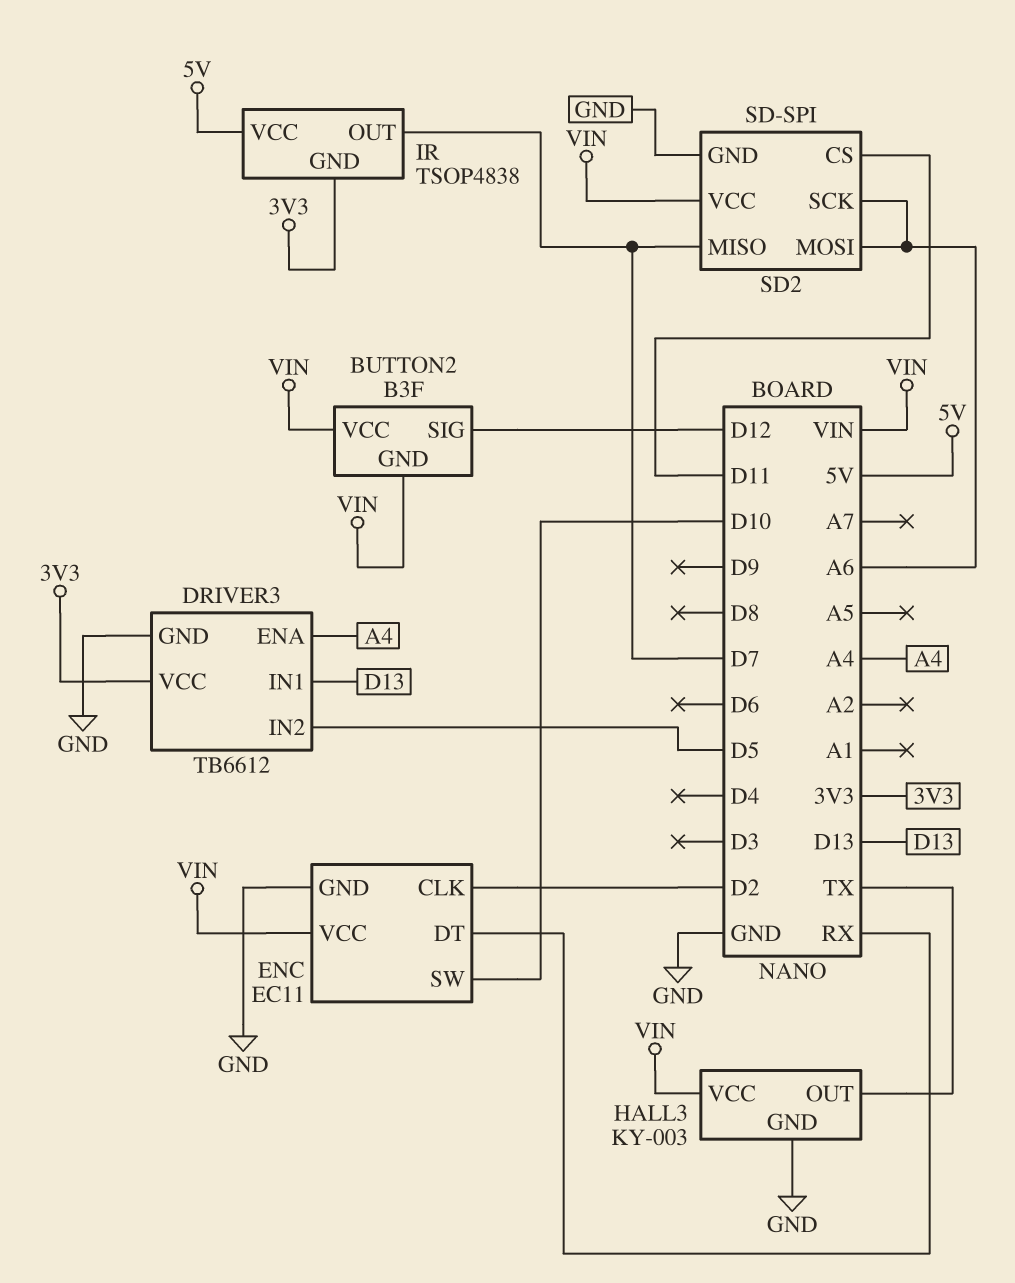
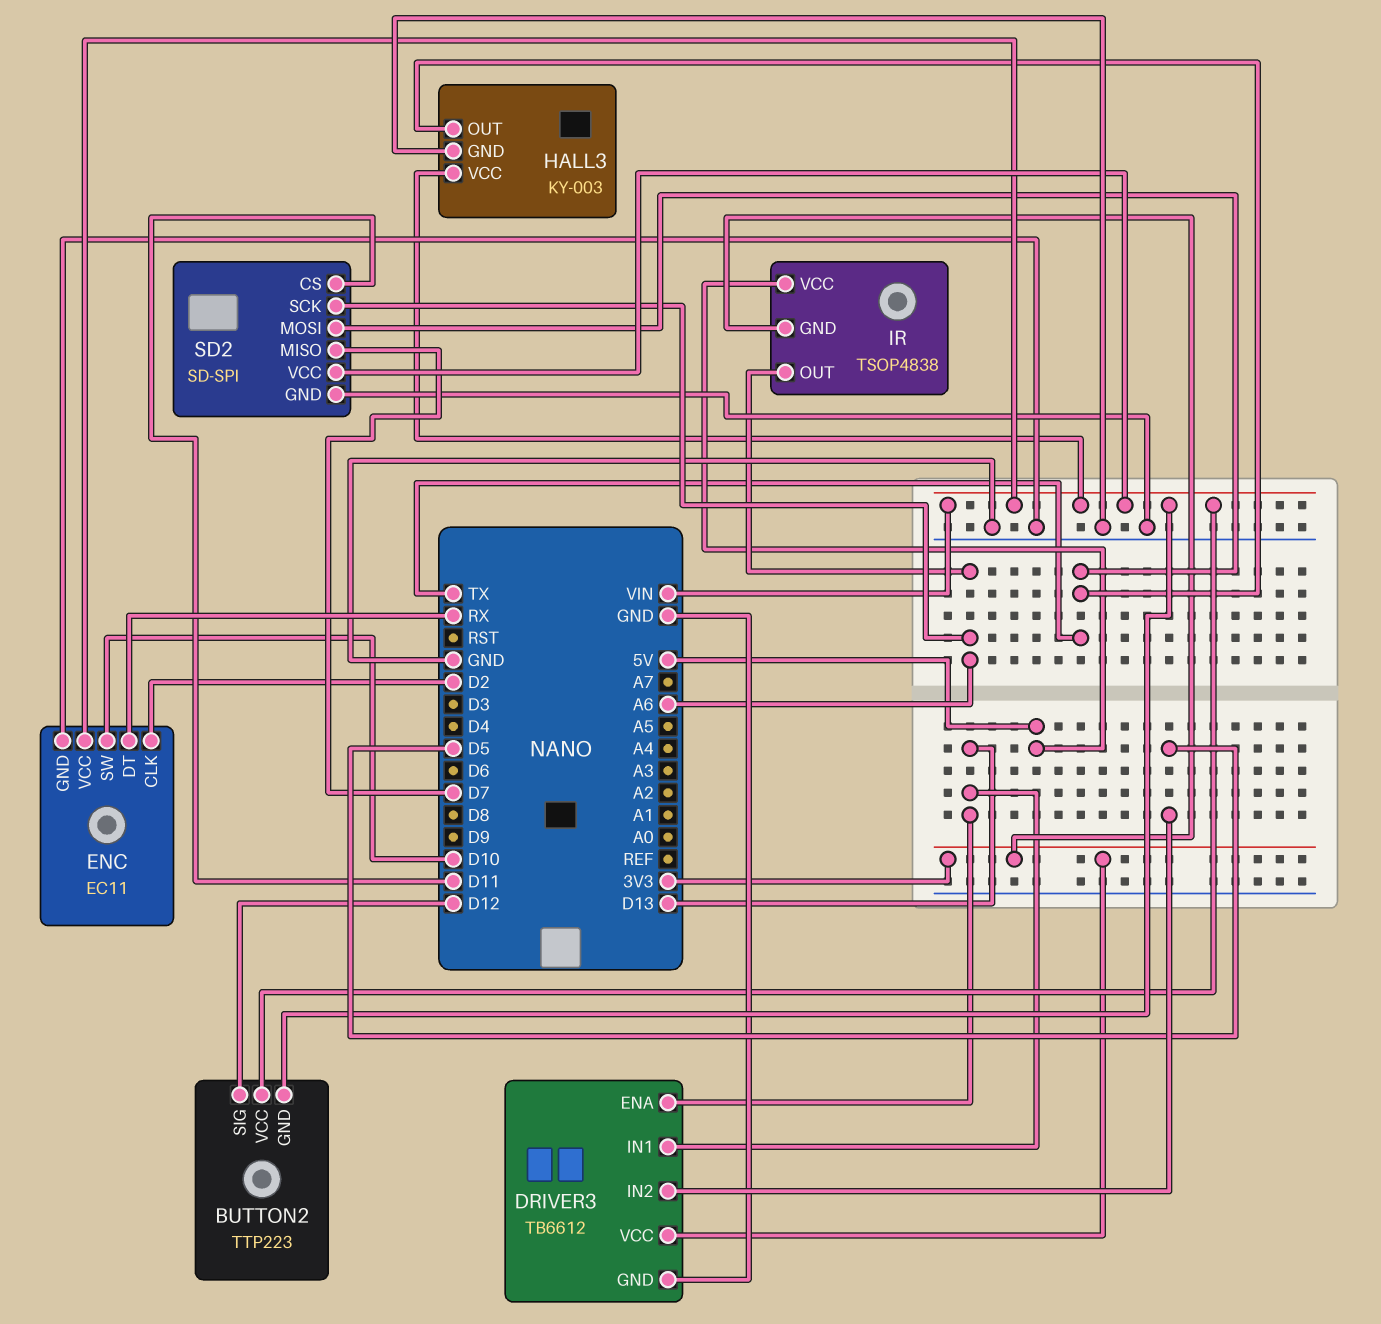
BUTTON2: B3F -> TTP223
DRIVER3 pin ENA: A4 -> D13
IR pin OUT: D7 -> A6
SD2 pin MOSI: A6 -> TX

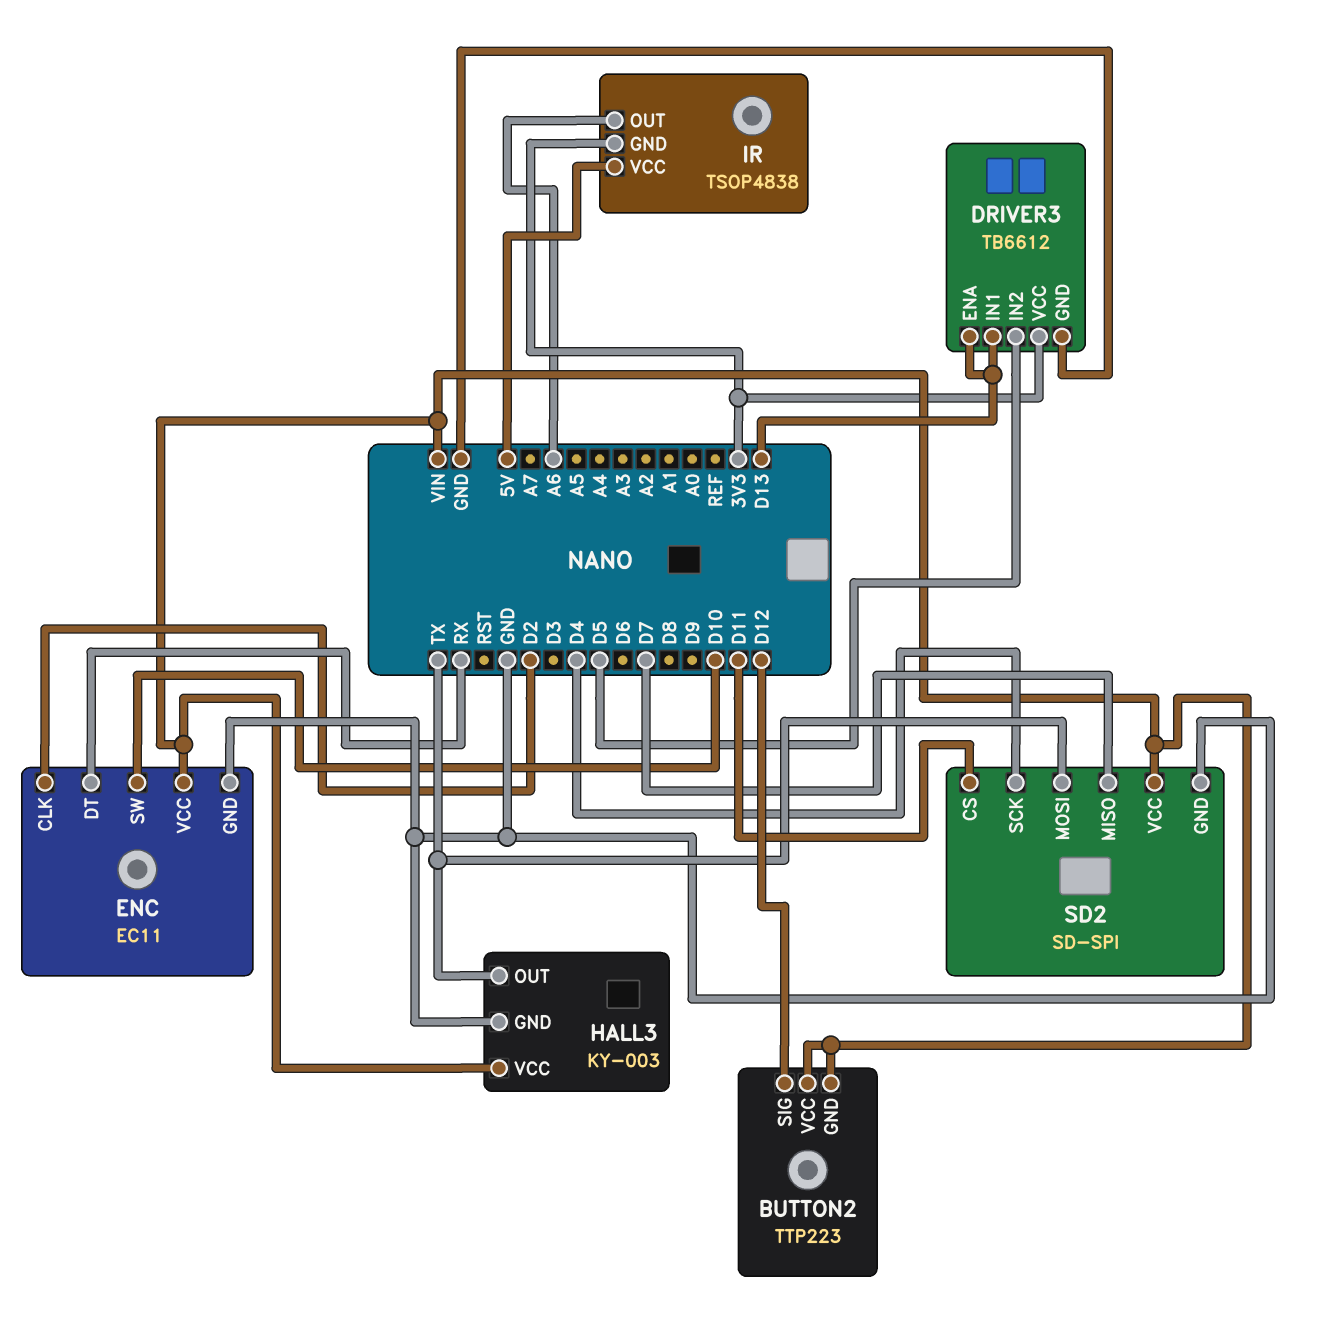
SD2 pin SCK: A6 -> D4

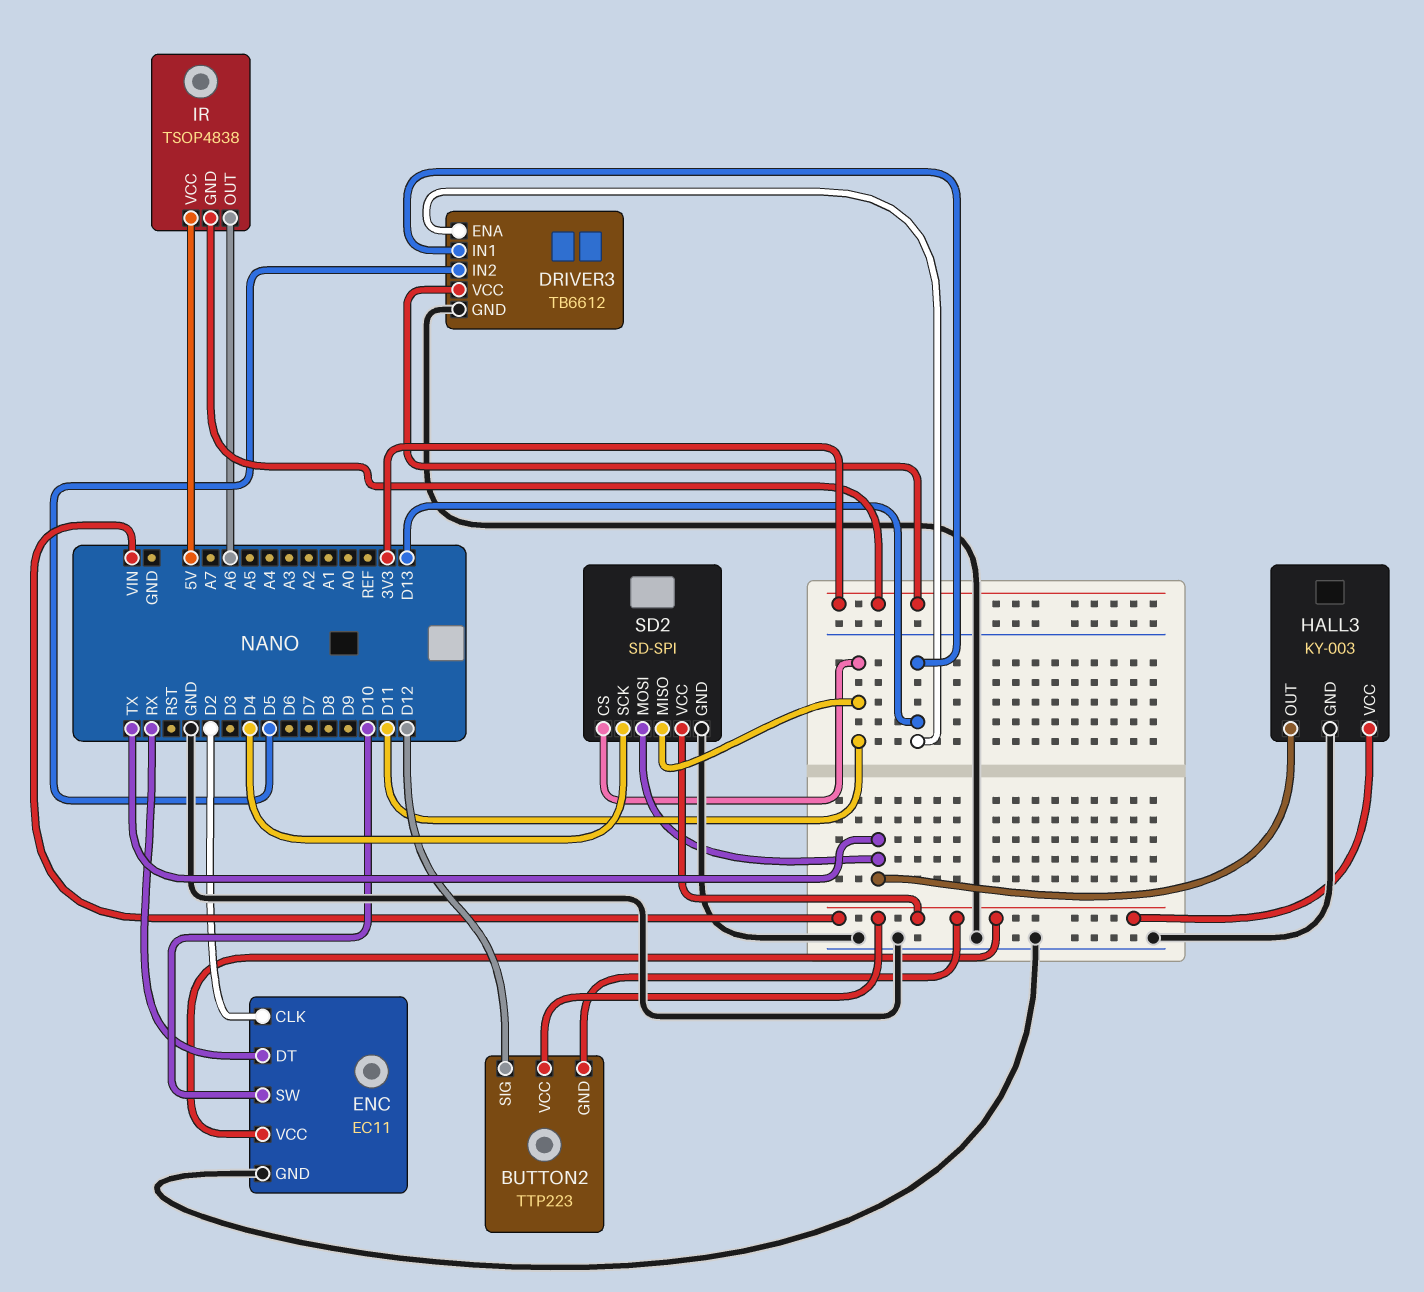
SD2 pin MISO: D7 -> D11

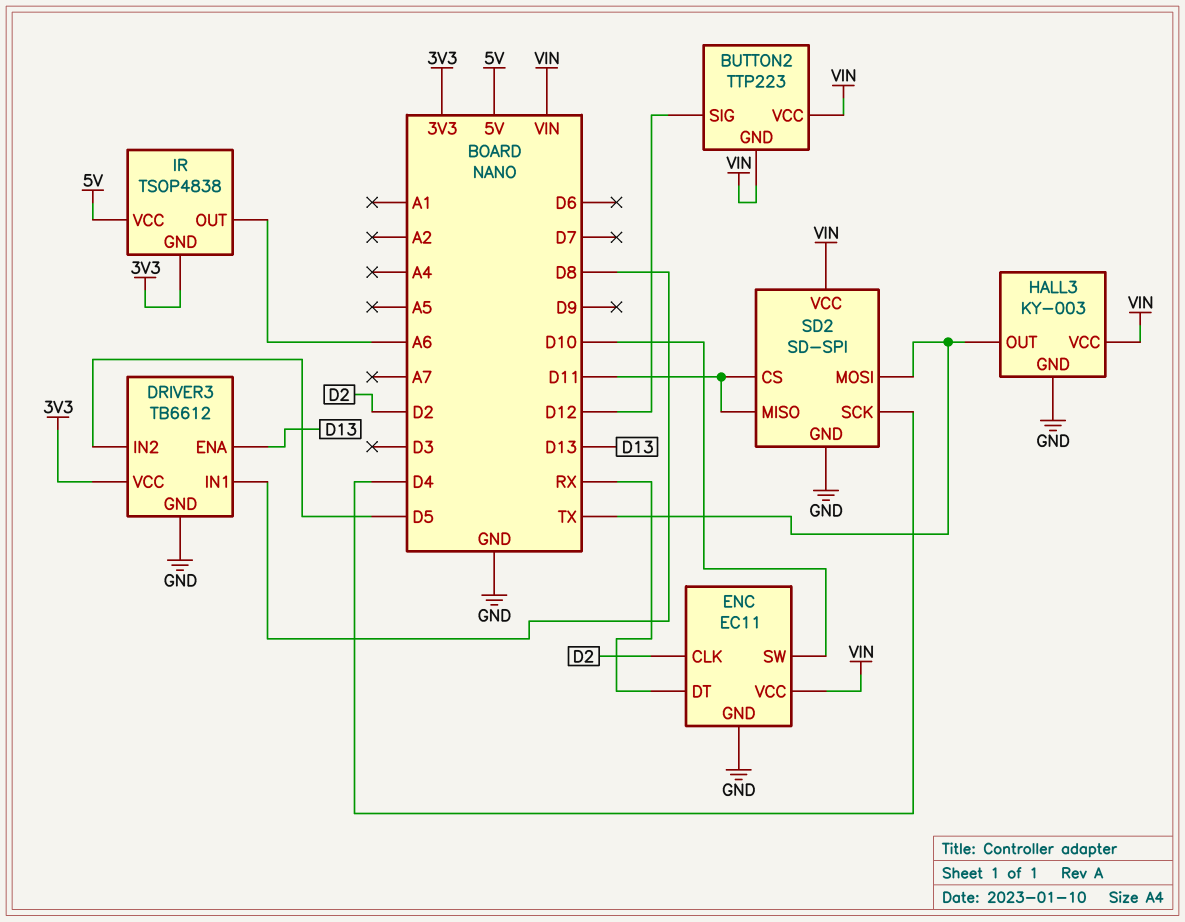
DRIVER3 pin IN1: D13 -> D8

